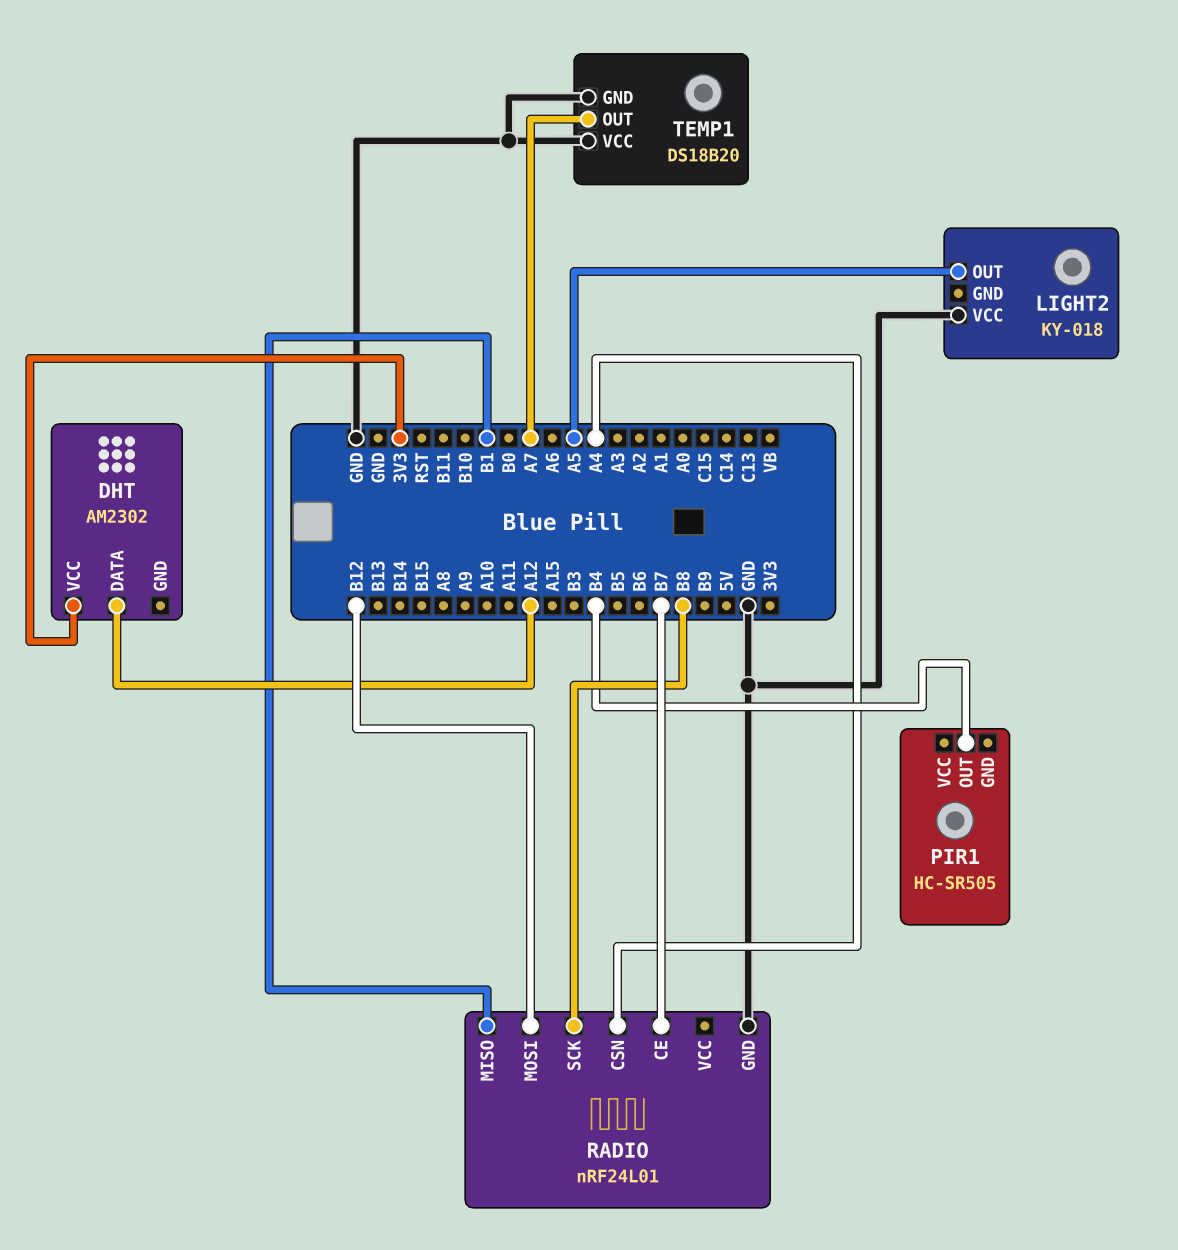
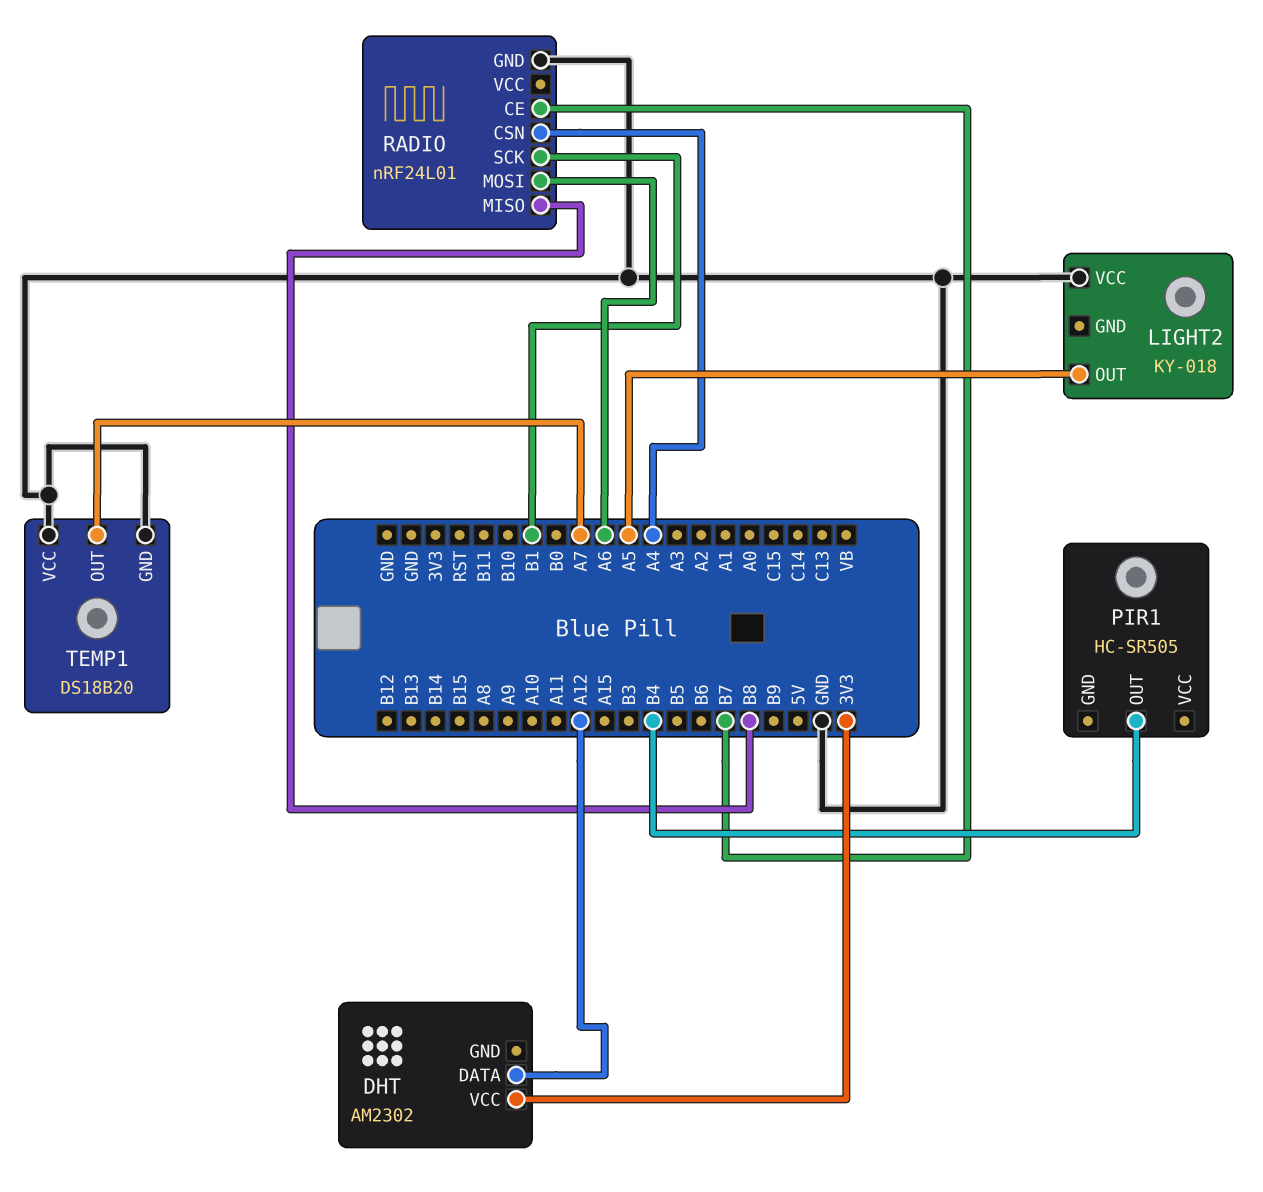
RADIO pin MISO: B1 -> B8
RADIO pin MOSI: B12 -> A6
RADIO pin SCK: B8 -> B1

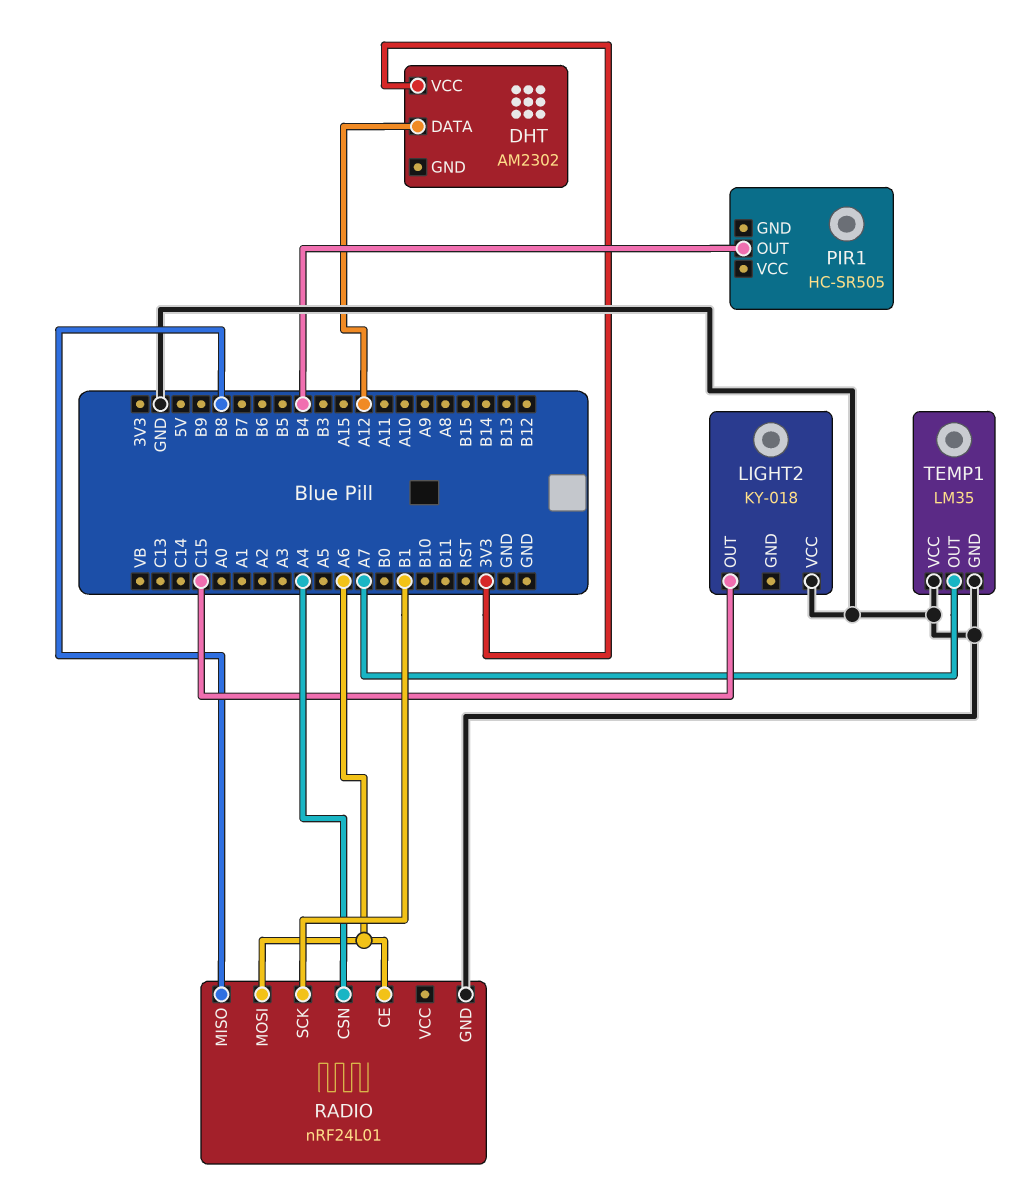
LIGHT2 pin OUT: A5 -> C15
RADIO pin CE: B7 -> A6
TEMP1: DS18B20 -> LM35

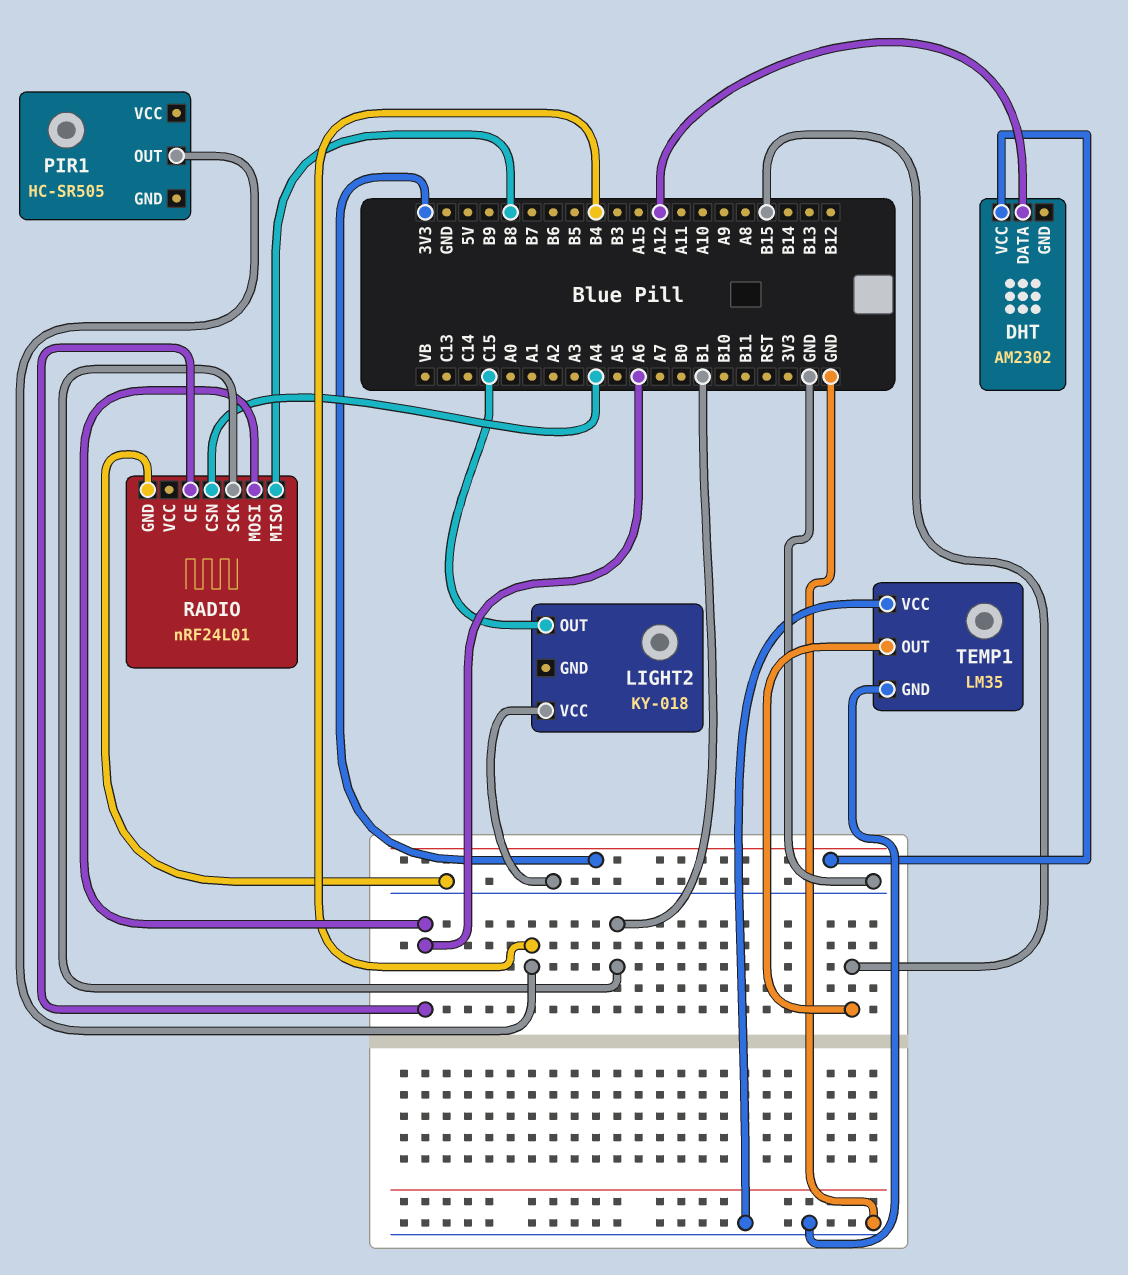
TEMP1 pin OUT: A7 -> B15

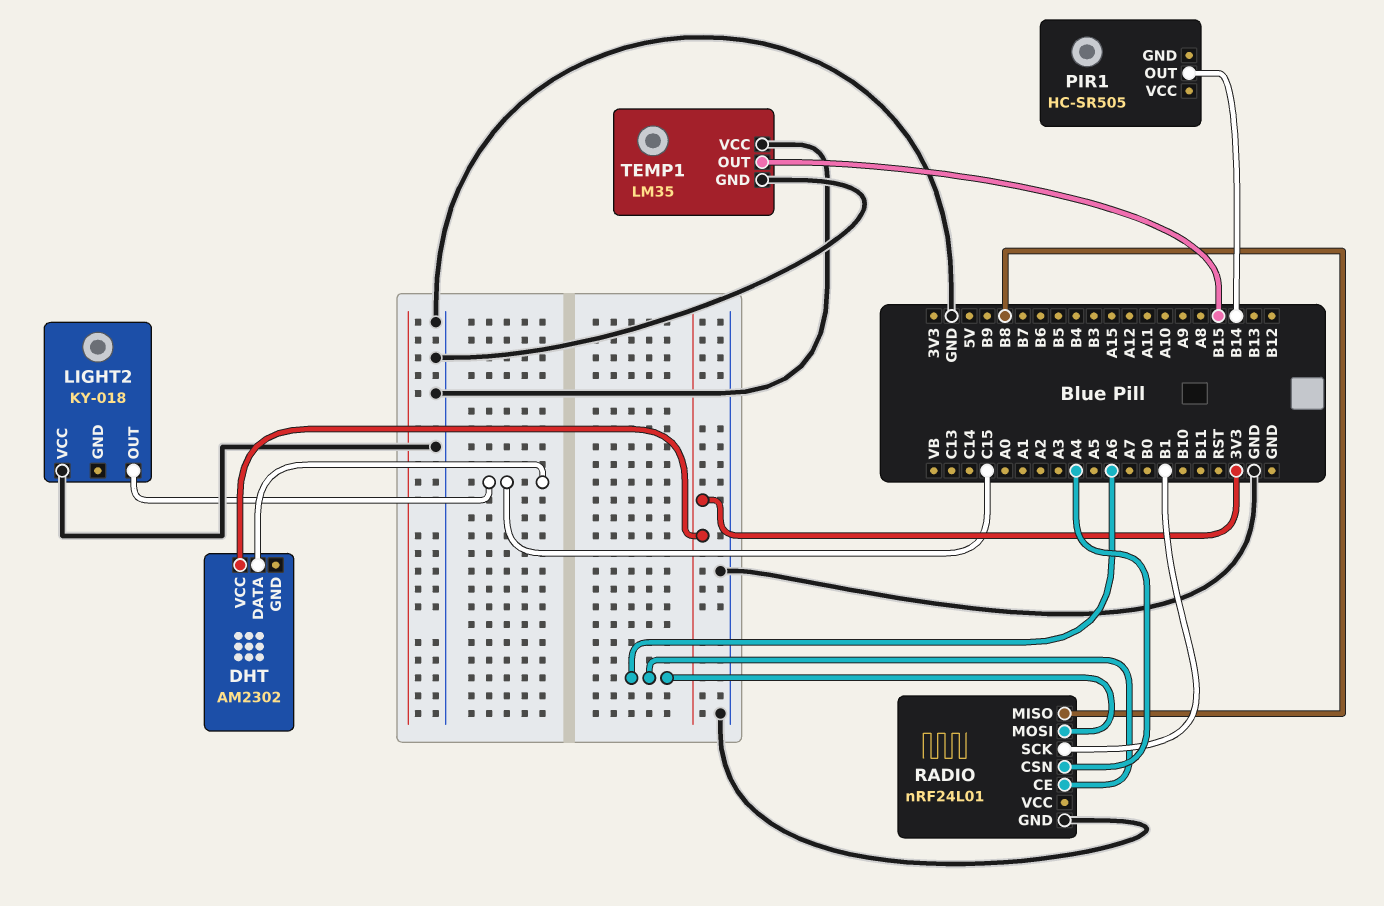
DHT pin DATA: A12 -> C15
PIR1 pin OUT: B4 -> B14

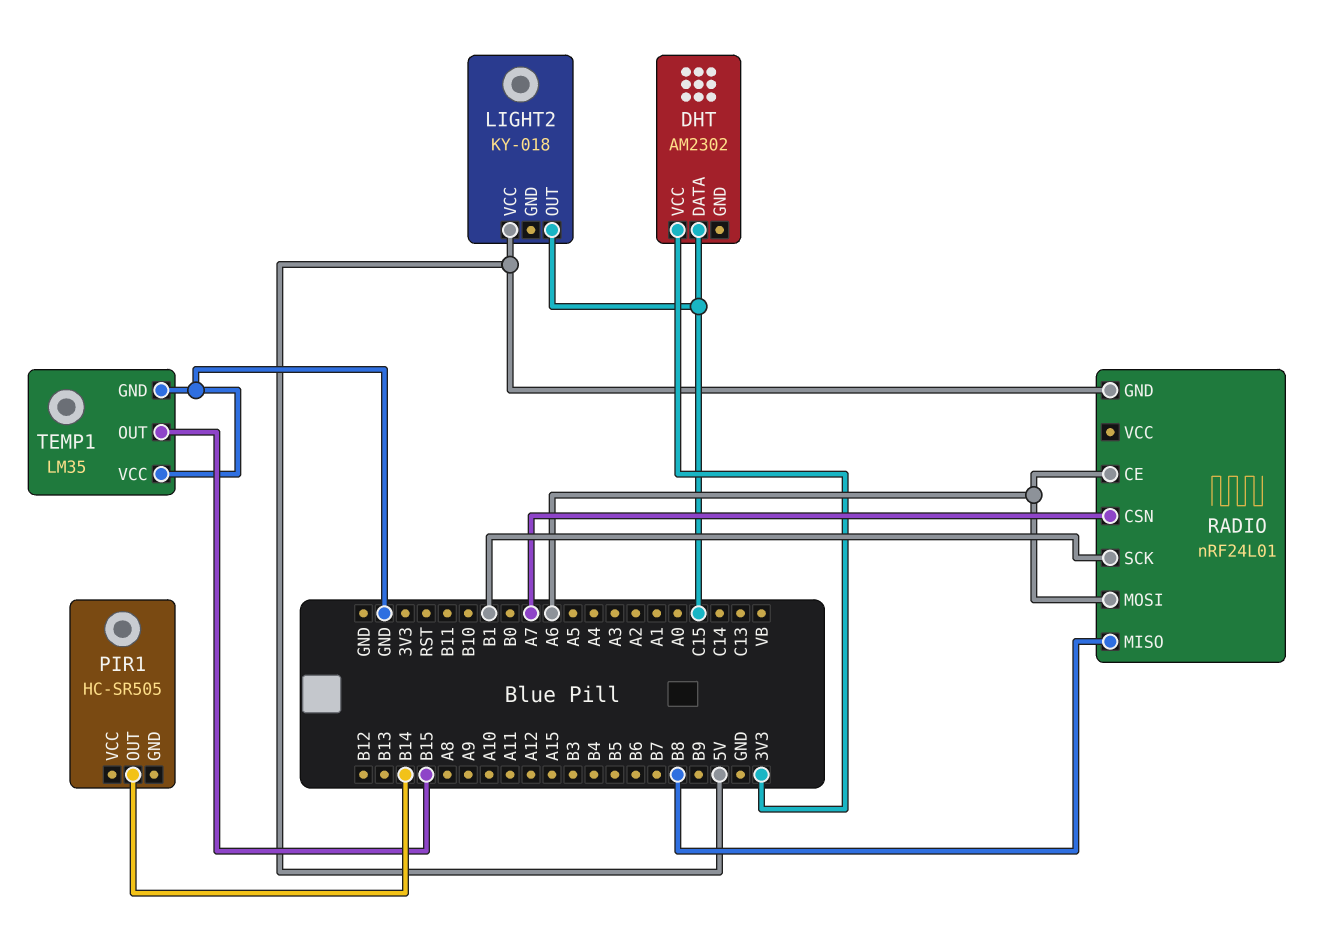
LIGHT2 pin VCC: GND -> 5V
RADIO pin CSN: A4 -> A7
RADIO pin GND: GND -> 5V

